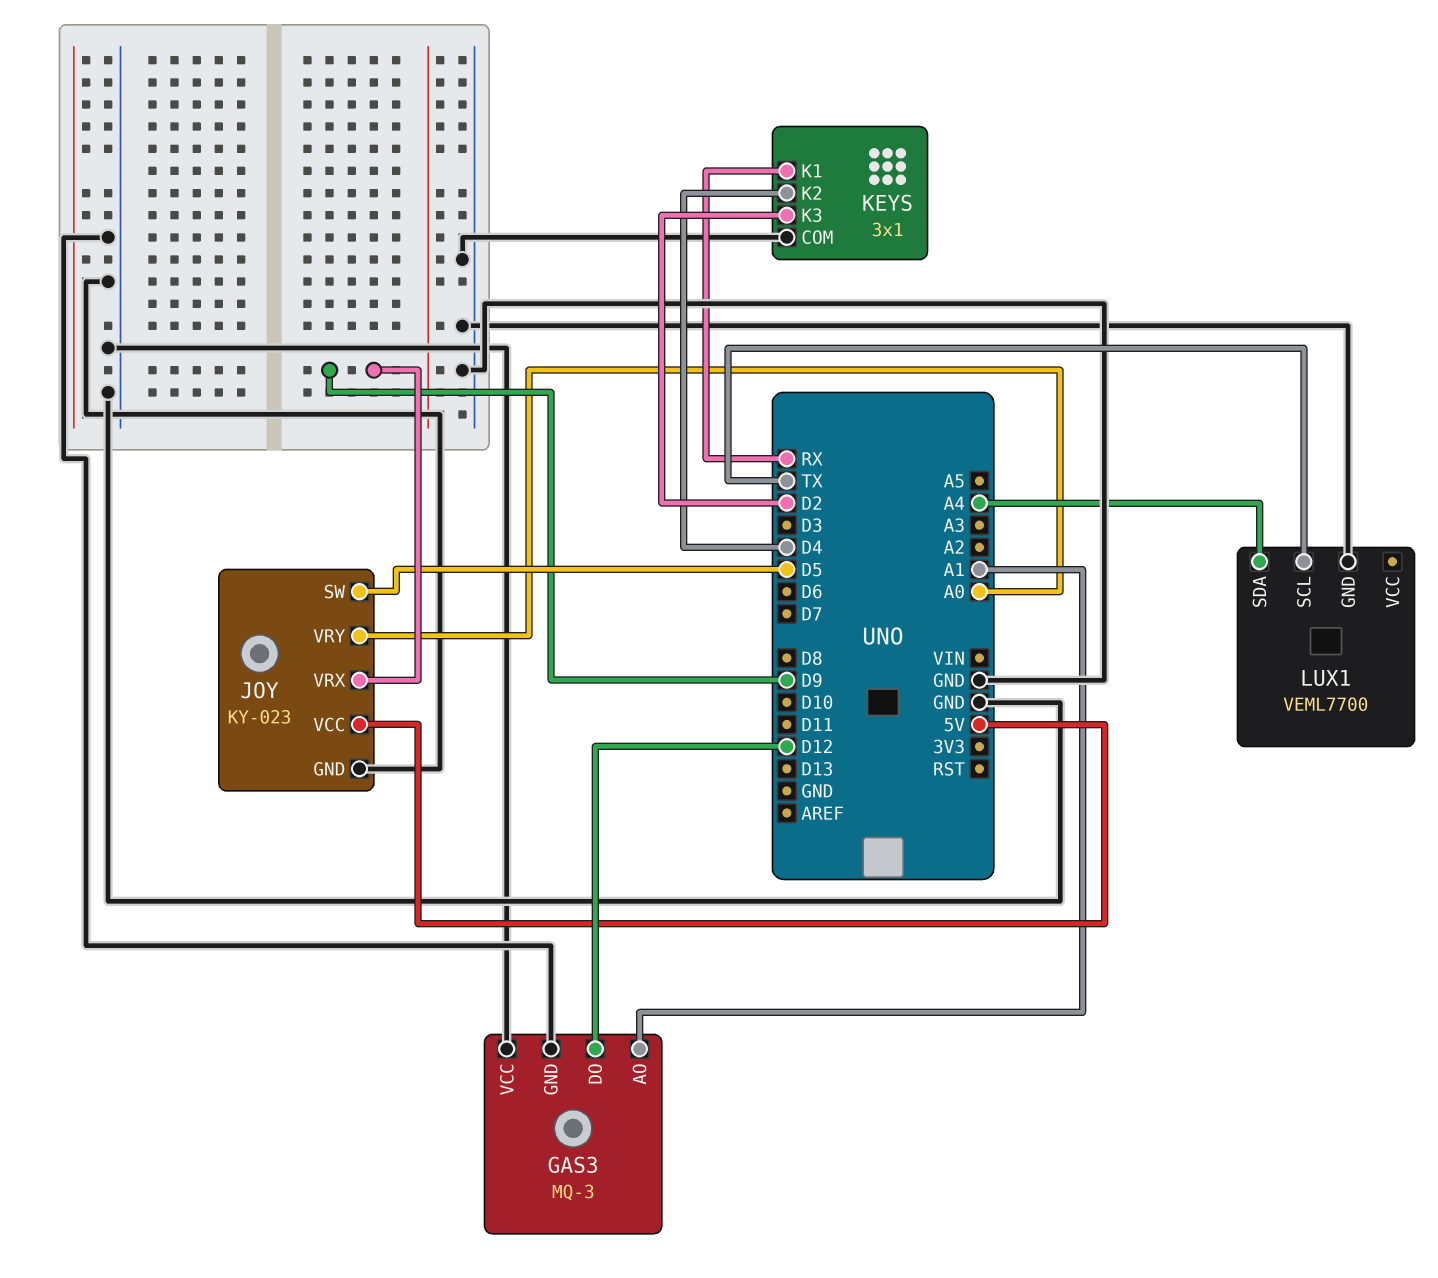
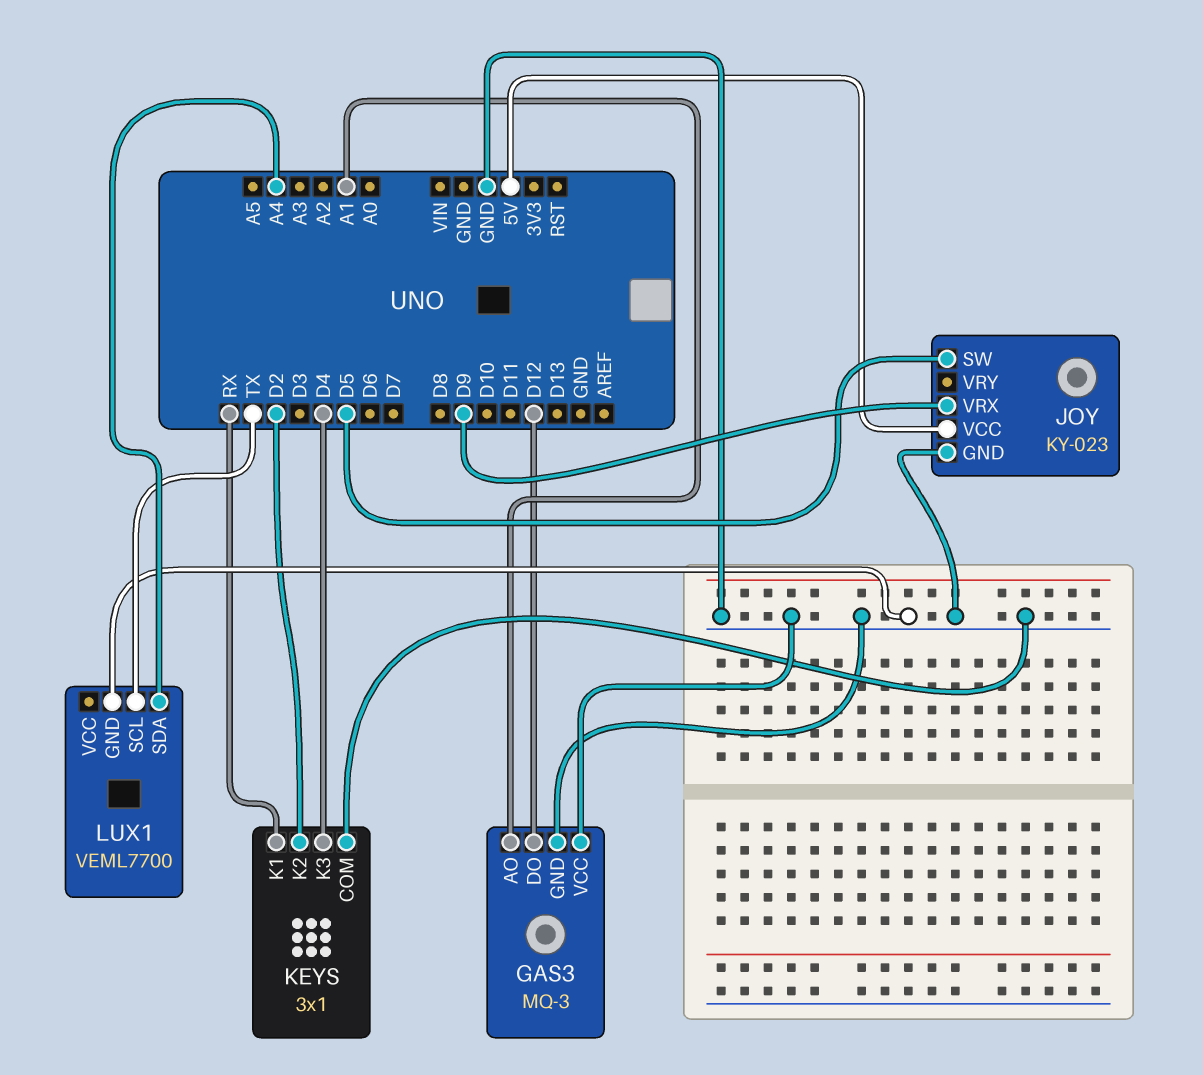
JOY pin VRY: A0 -> none
KEYS pin K2: D4 -> D2
KEYS pin K3: D2 -> D4

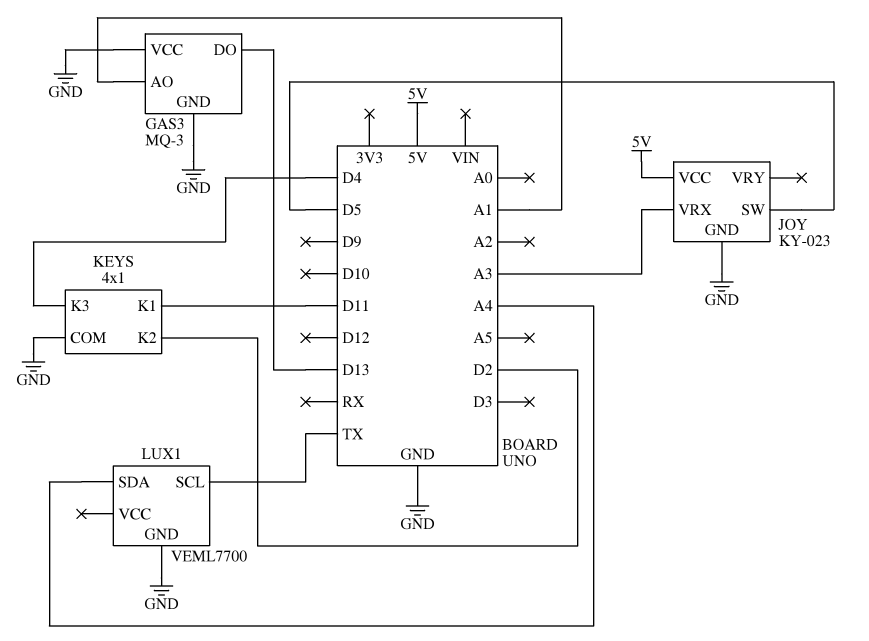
GAS3 pin DO: D12 -> D13
JOY pin VRX: D9 -> A3
KEYS: 3x1 -> 4x1
KEYS pin K1: RX -> D11

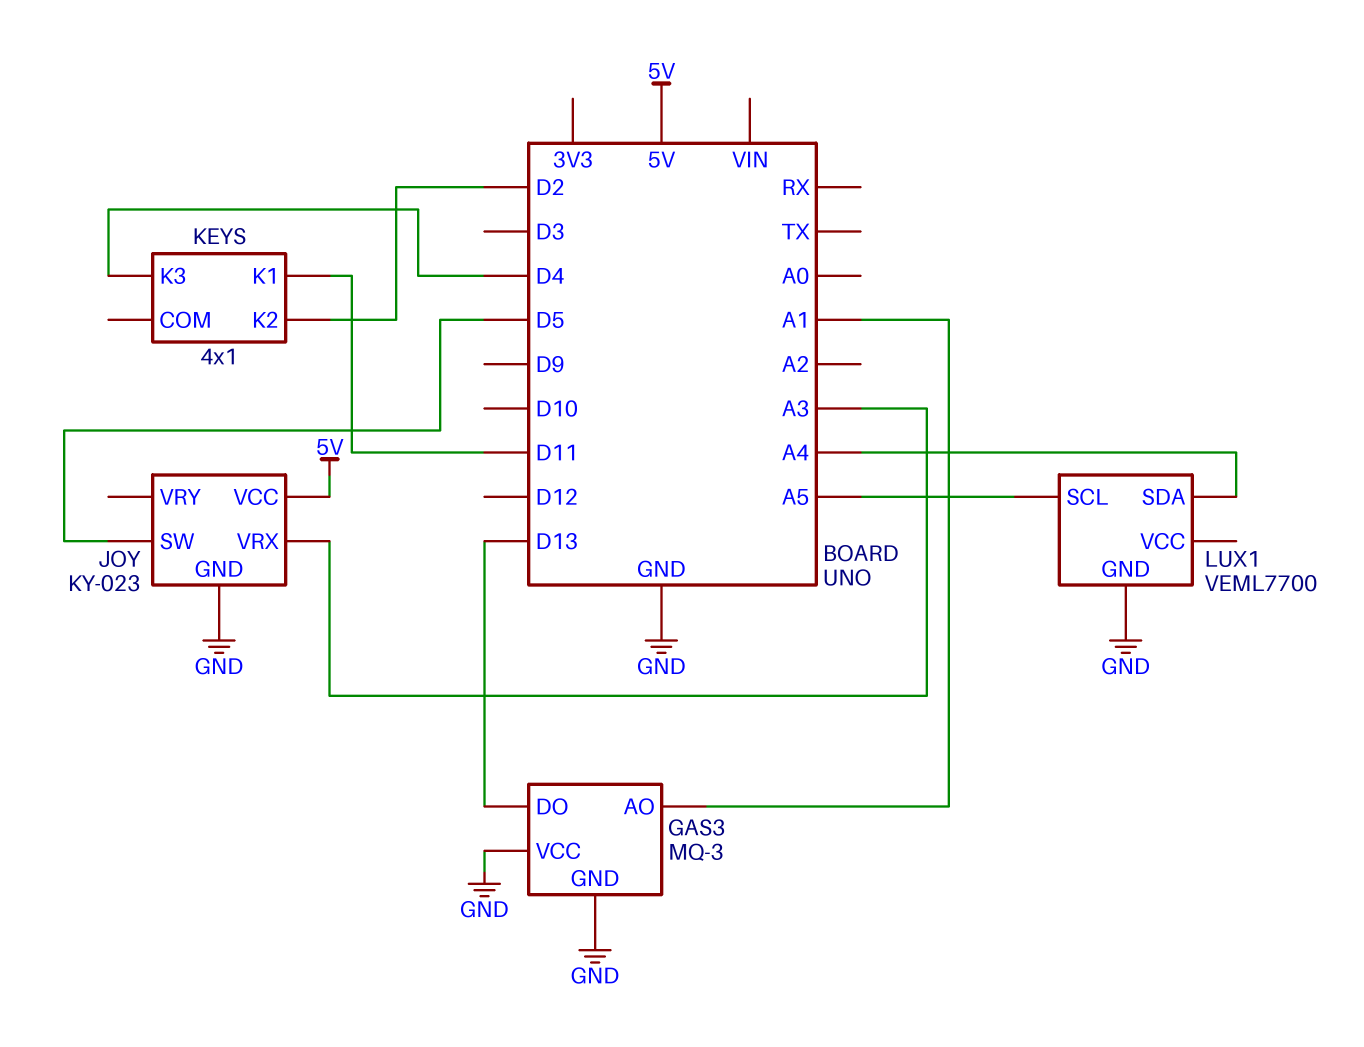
KEYS pin COM: GND -> none
LUX1 pin SCL: TX -> A5

